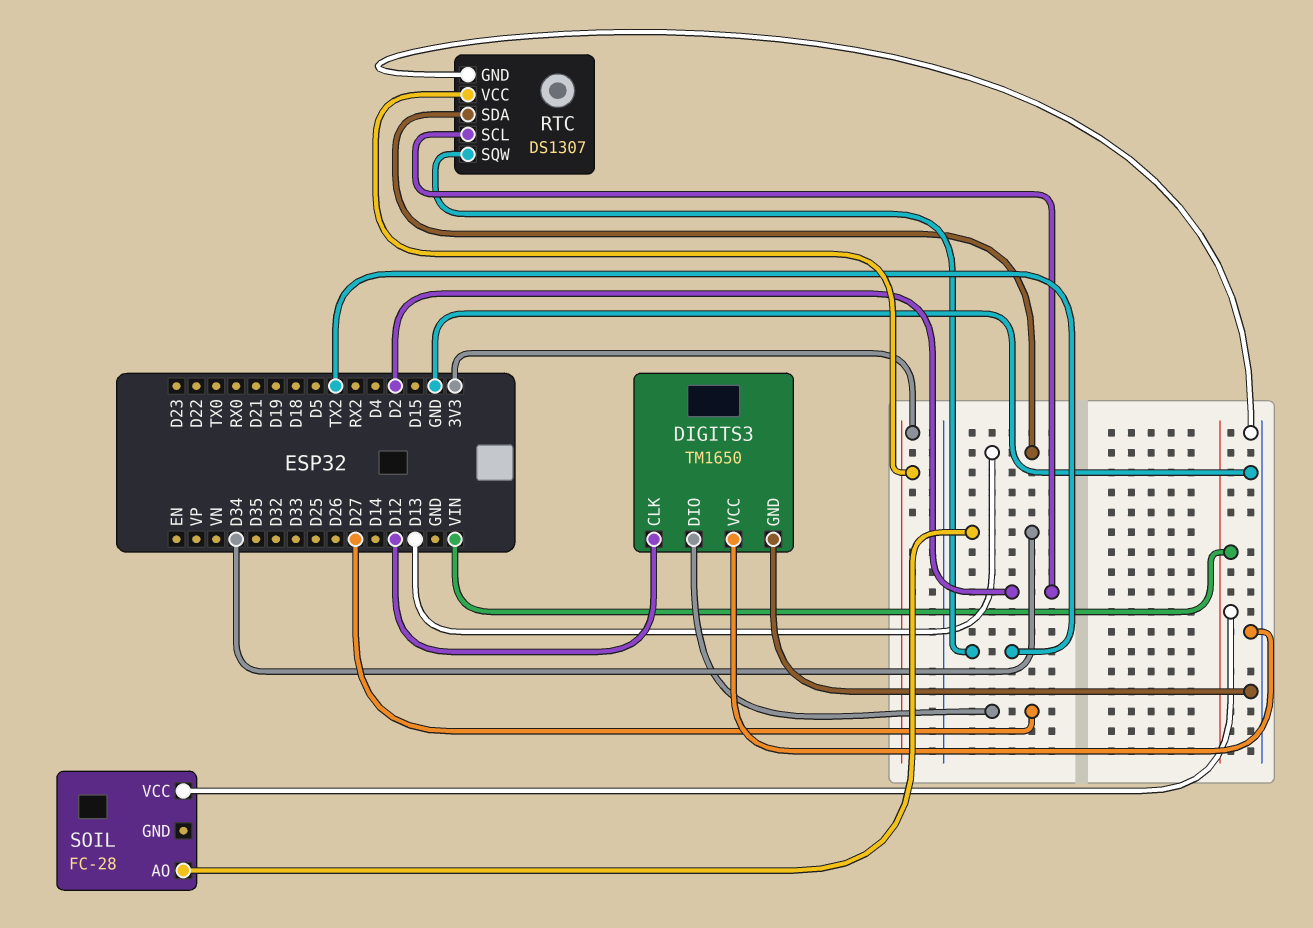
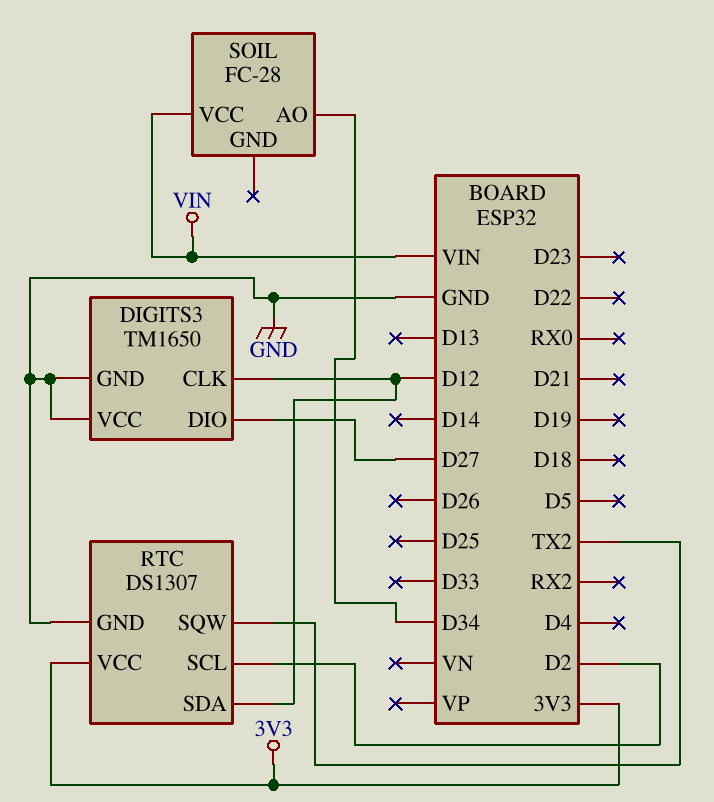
RTC pin SDA: D13 -> D12

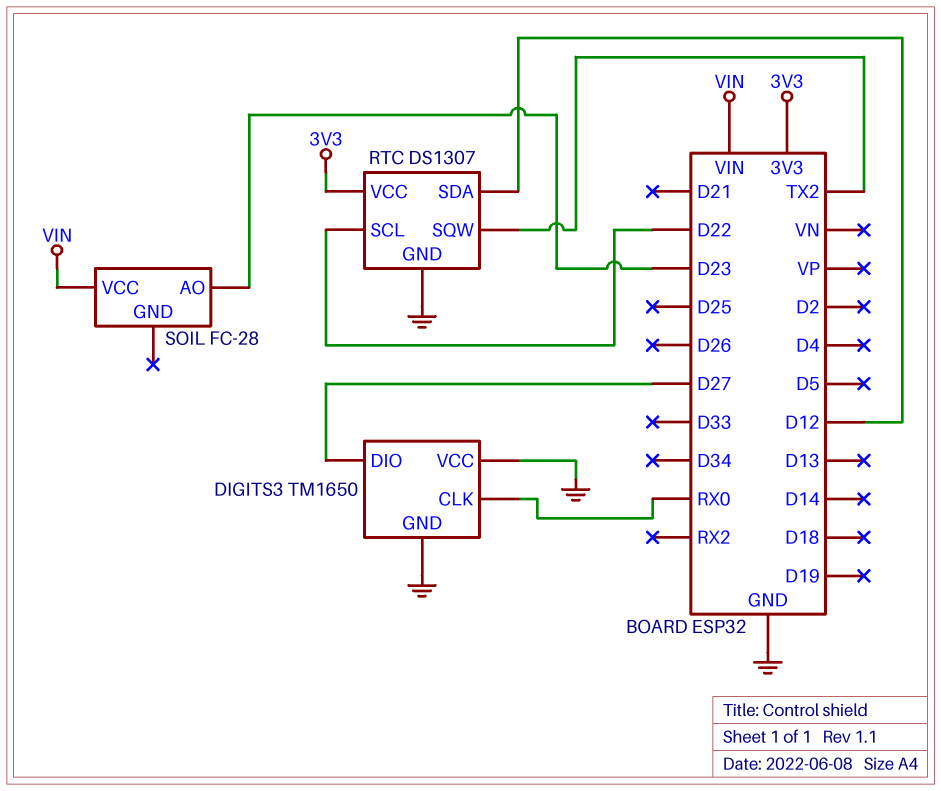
DIGITS3 pin CLK: D12 -> RX0
RTC pin SCL: D2 -> D22
SOIL pin AO: D34 -> D23

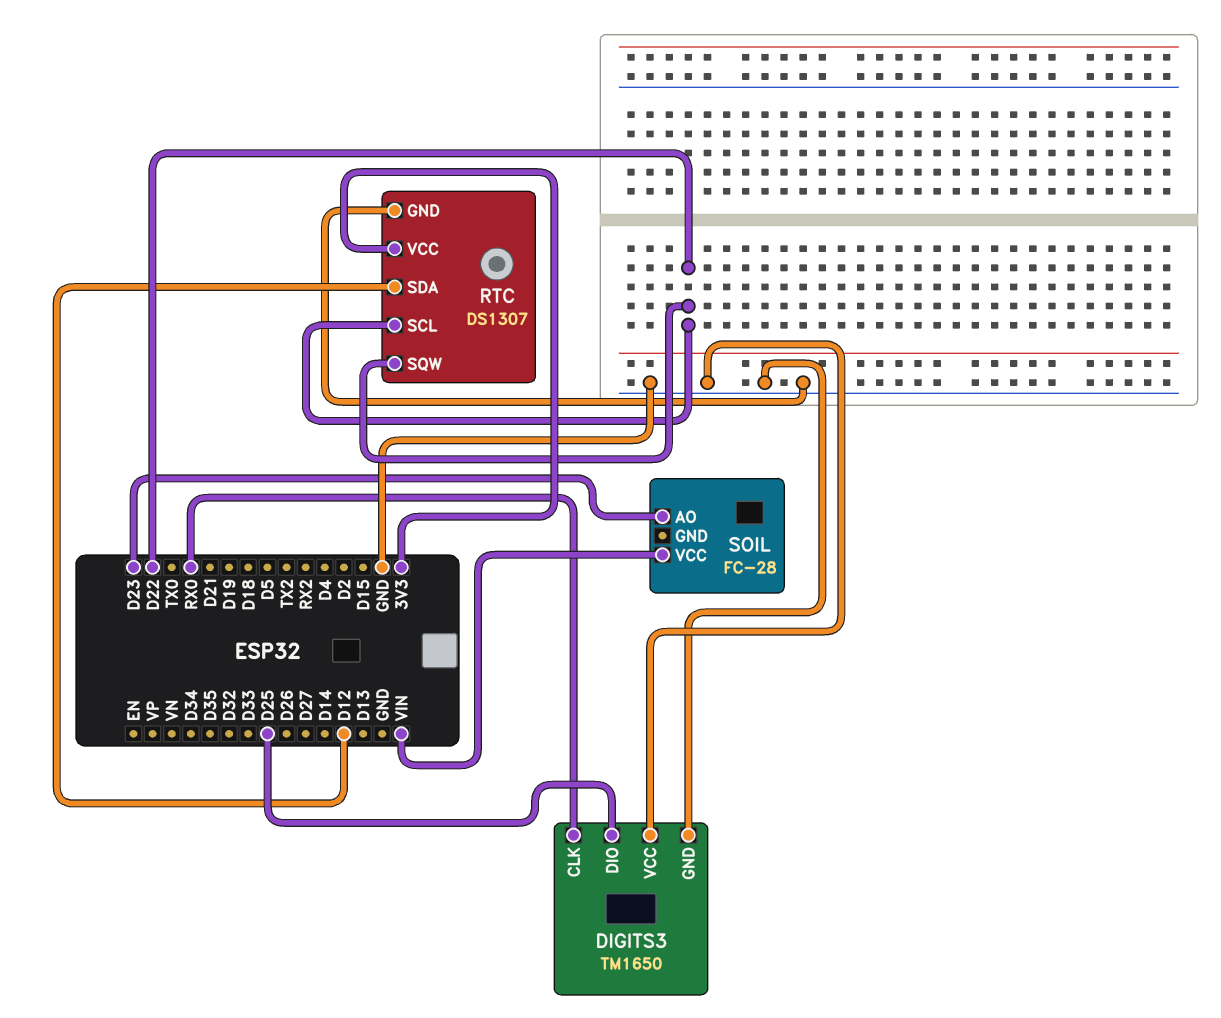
DIGITS3 pin DIO: D27 -> D25
RTC pin SQW: TX2 -> D22

